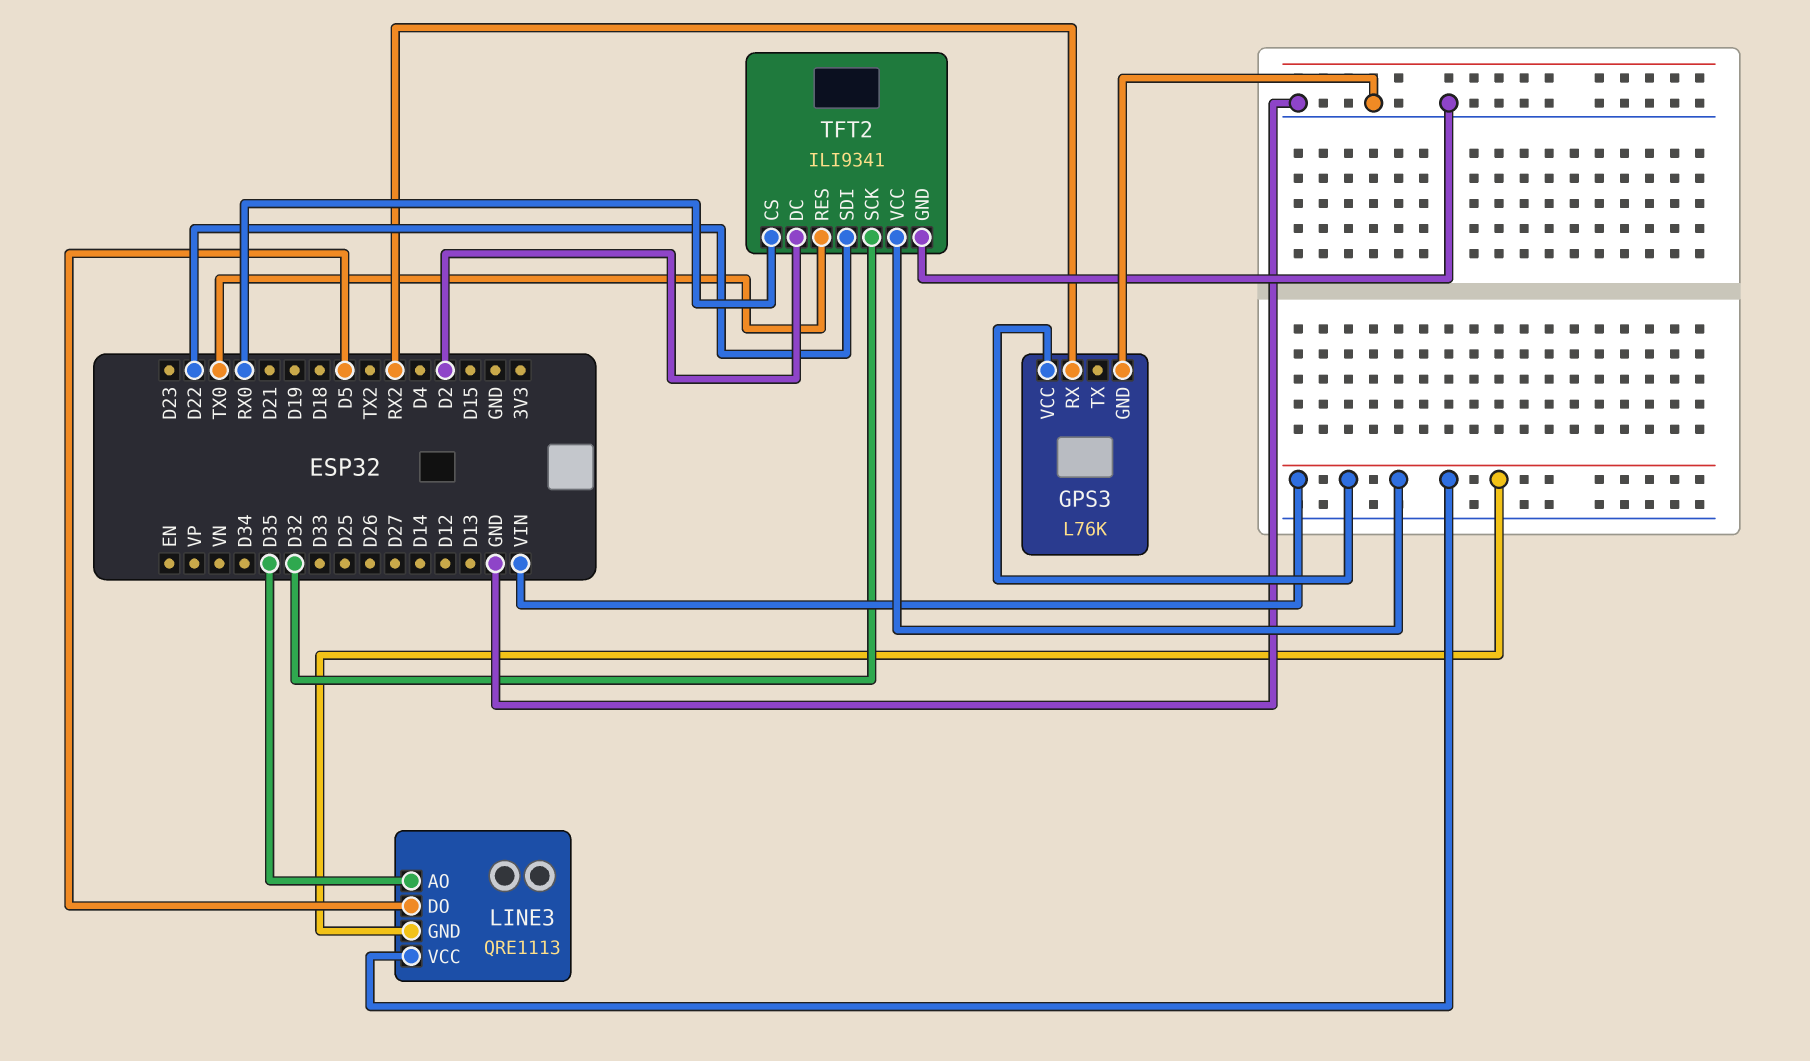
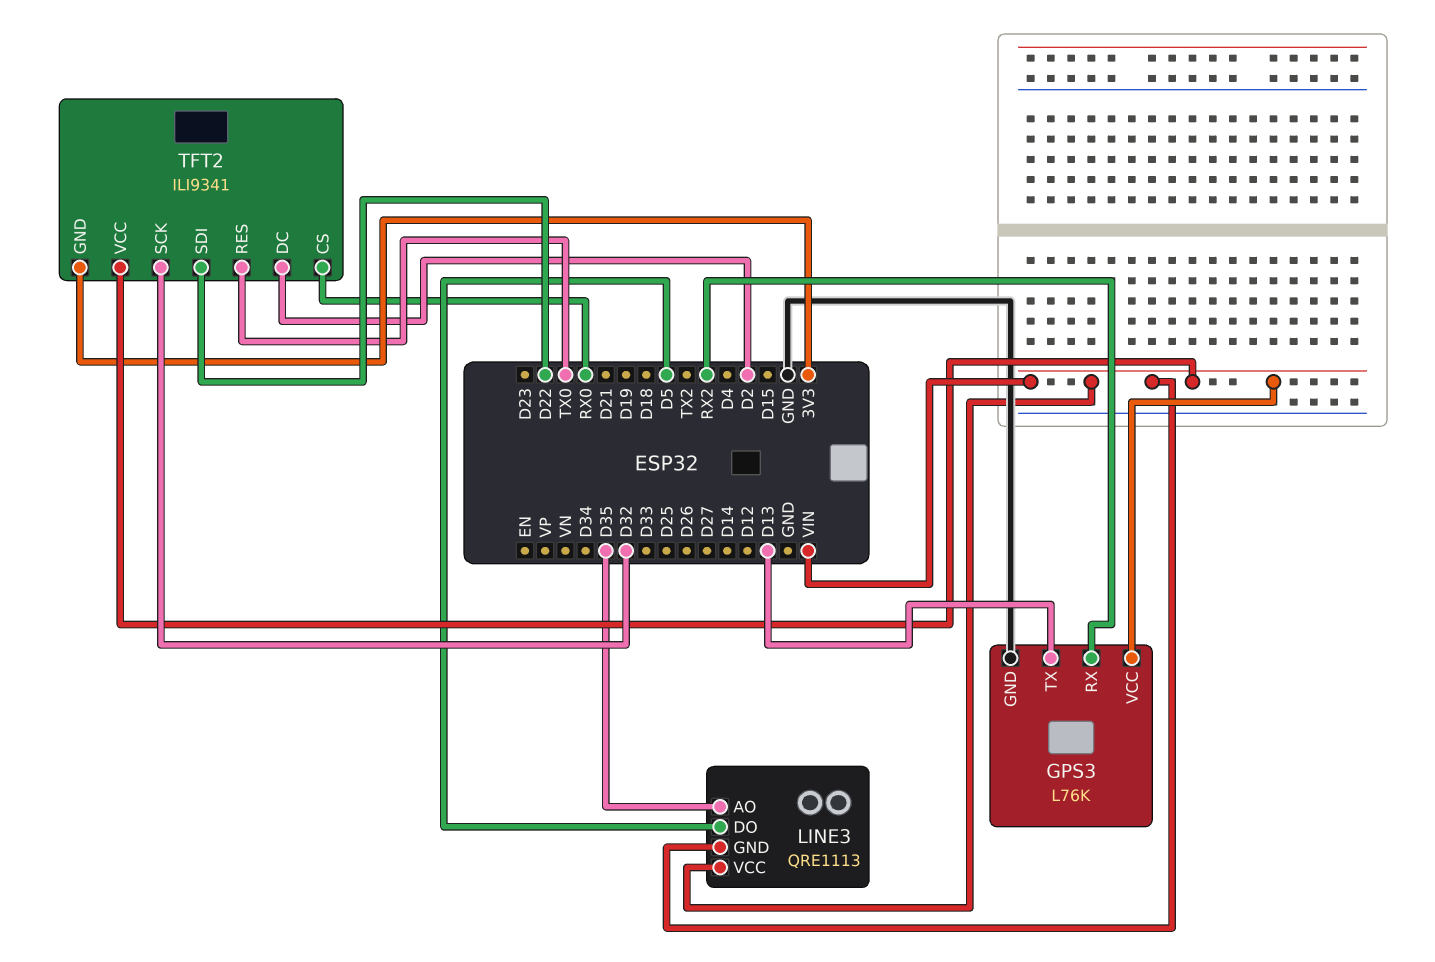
GPS3 pin TX: none -> D13
TFT2 pin GND: GND -> 3V3

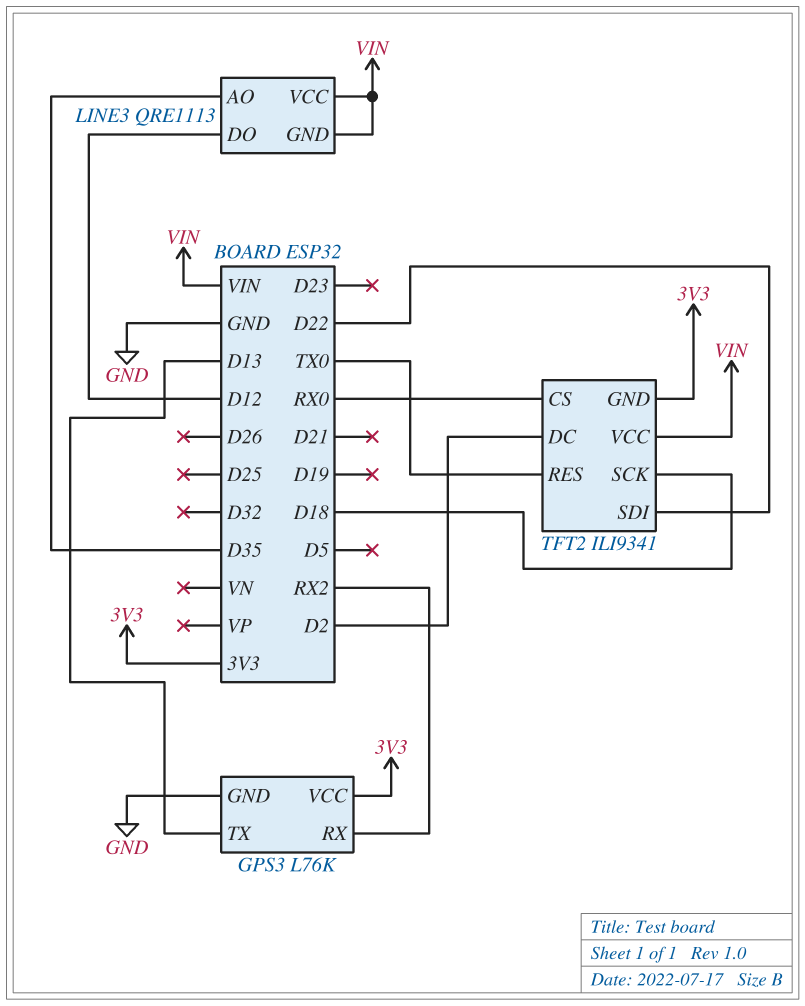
GPS3 pin VCC: VIN -> 3V3
LINE3 pin DO: D5 -> D12
TFT2 pin SCK: D32 -> D18

